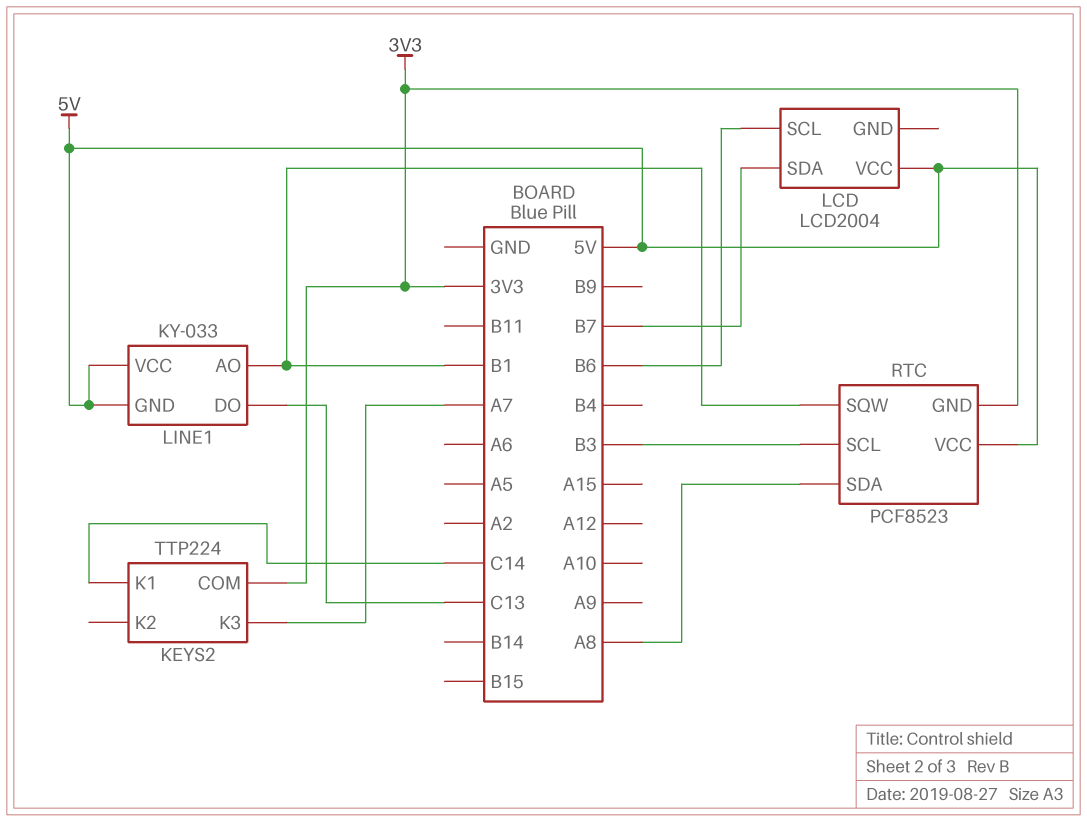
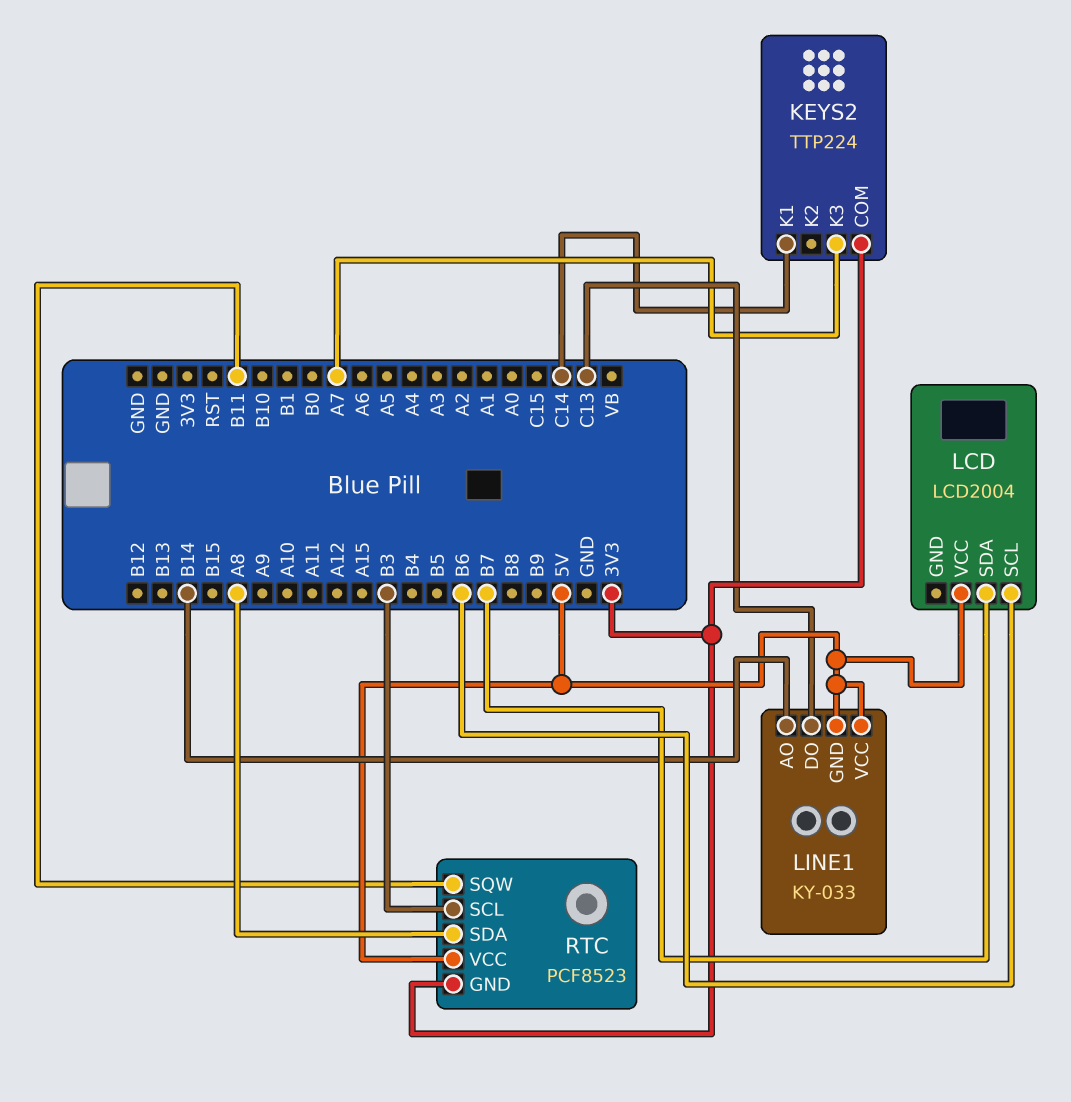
LINE1 pin AO: B1 -> B14
RTC pin SQW: B1 -> B11

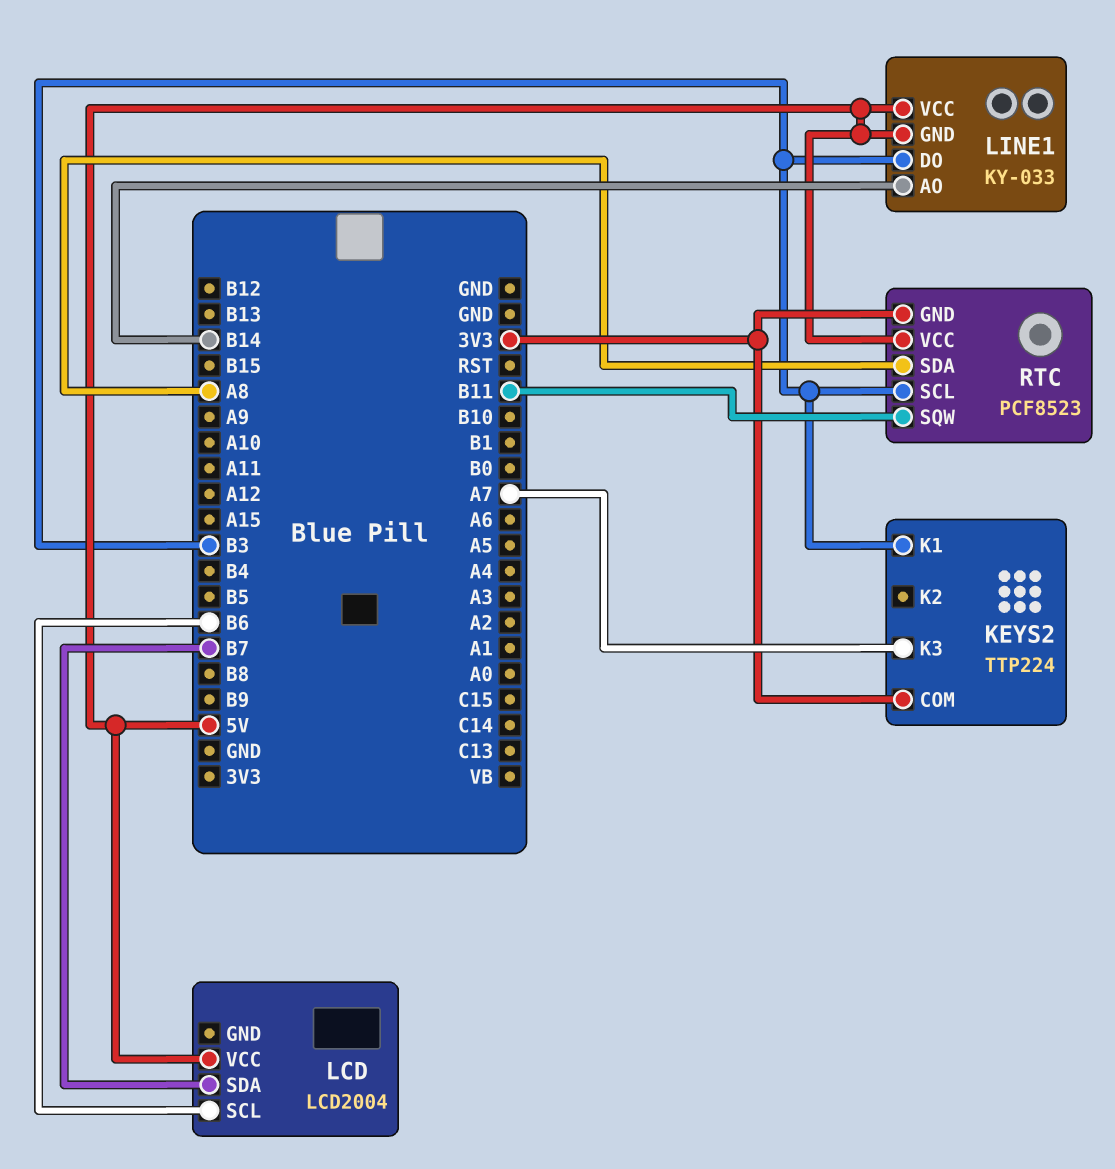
KEYS2 pin K1: C14 -> B3
LINE1 pin DO: C13 -> B3

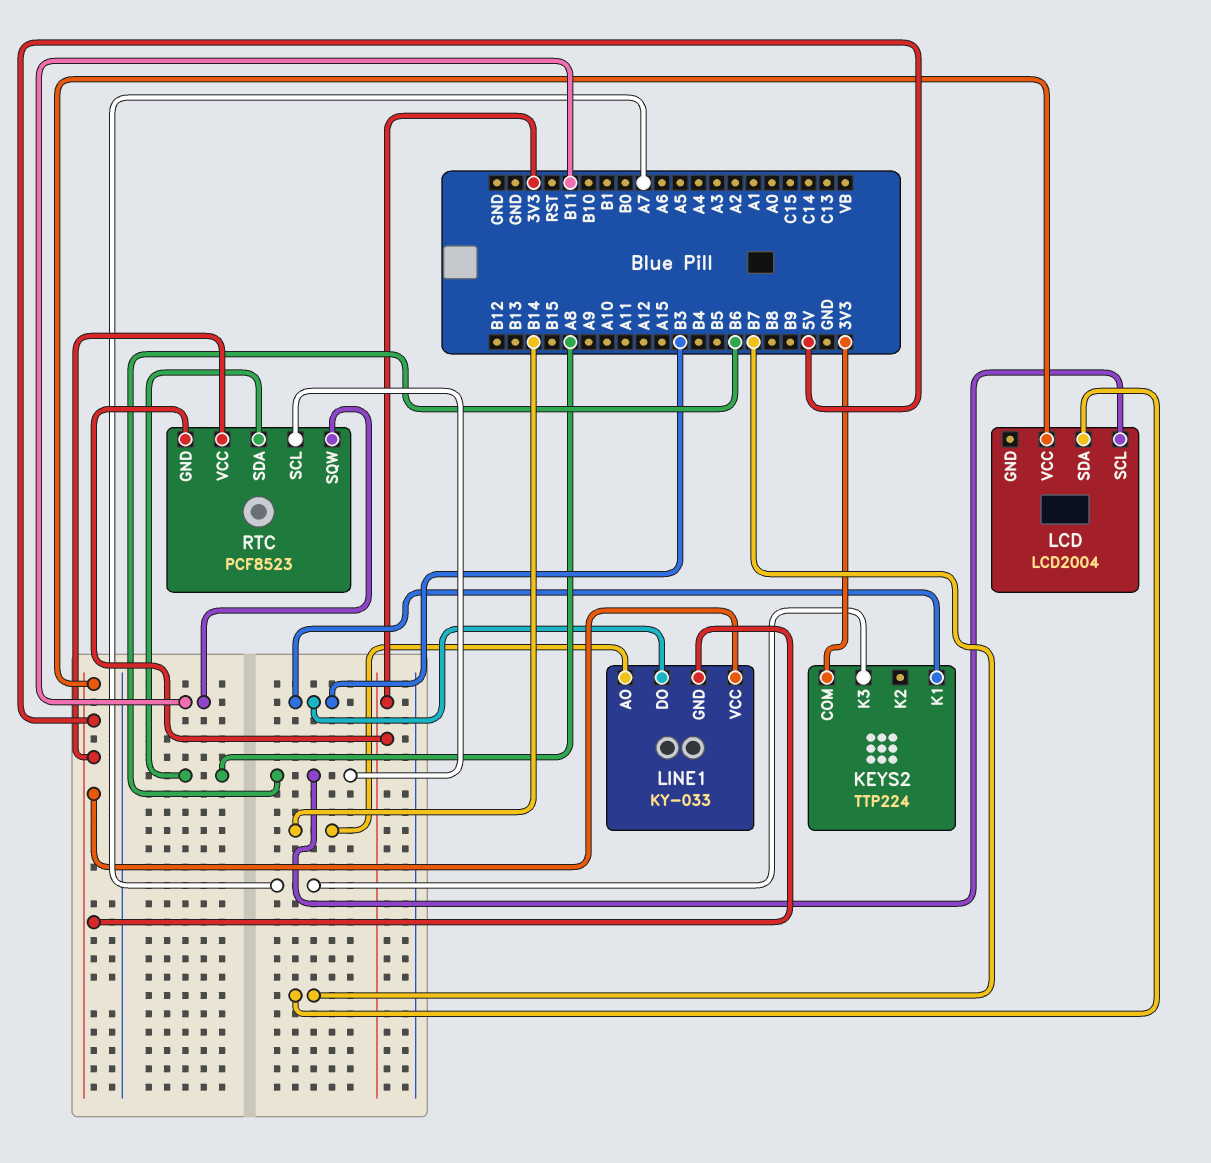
RTC pin SCL: B3 -> B6

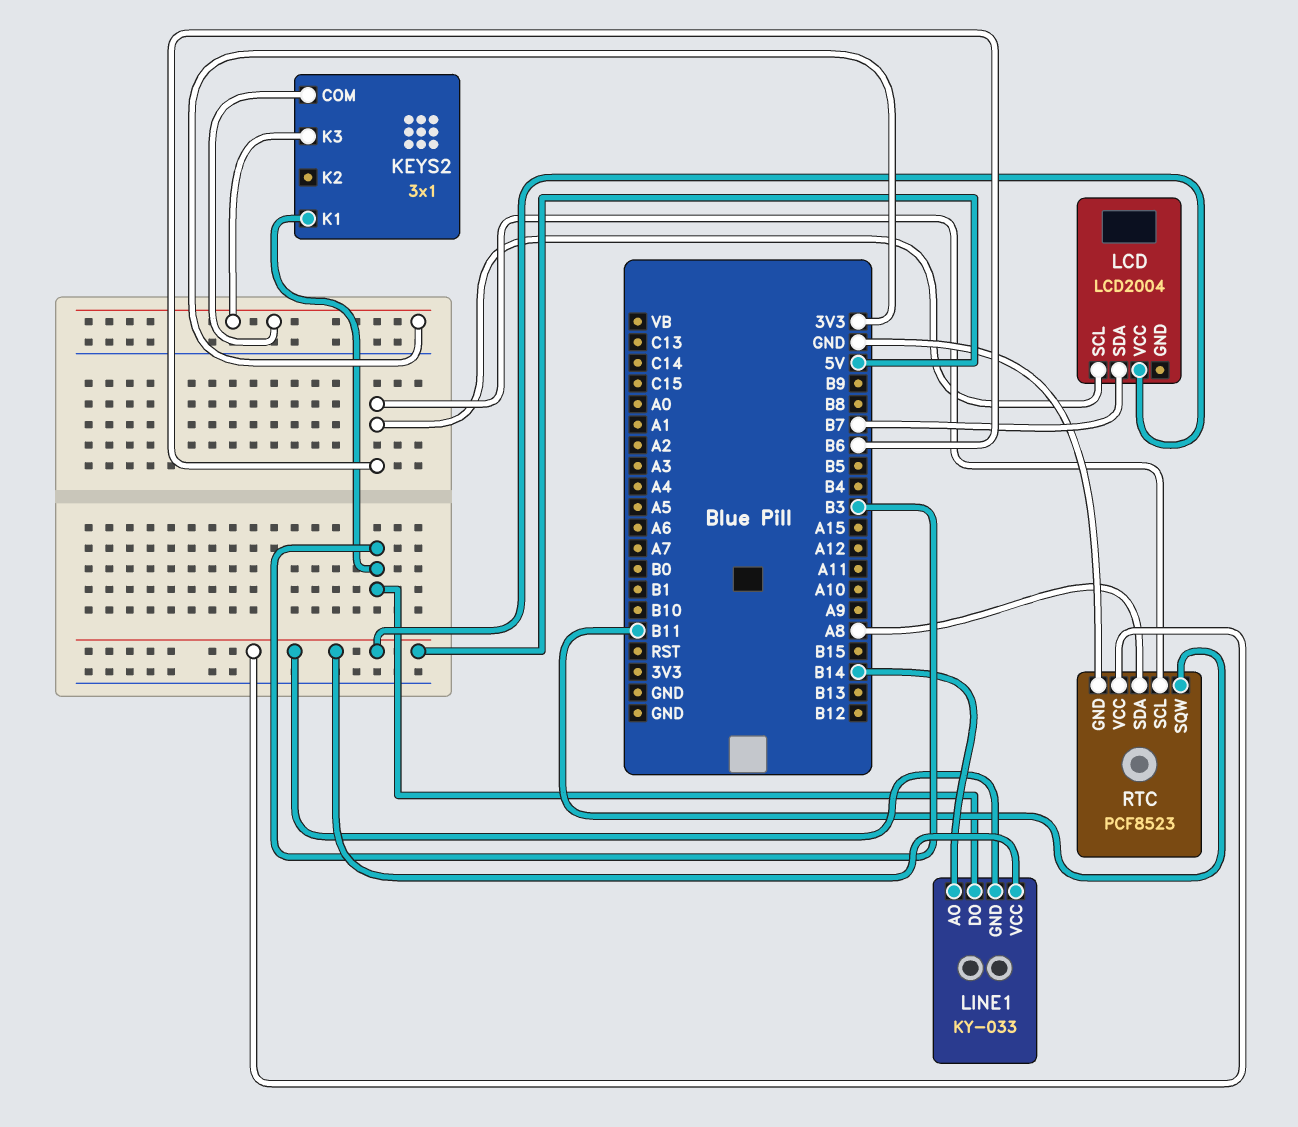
KEYS2: TTP224 -> 3x1
KEYS2 pin K3: A7 -> 3V3
RTC pin GND: 3V3 -> GND

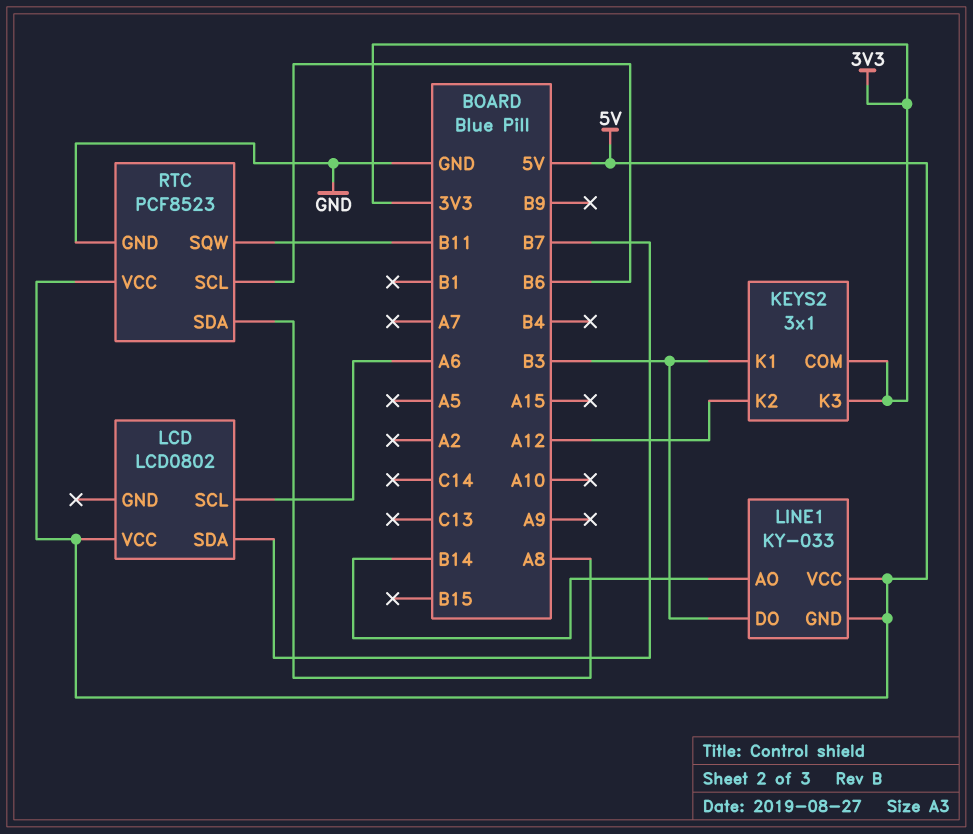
KEYS2 pin K2: none -> A12
LCD: LCD2004 -> LCD0802
LCD pin SCL: B6 -> A6

